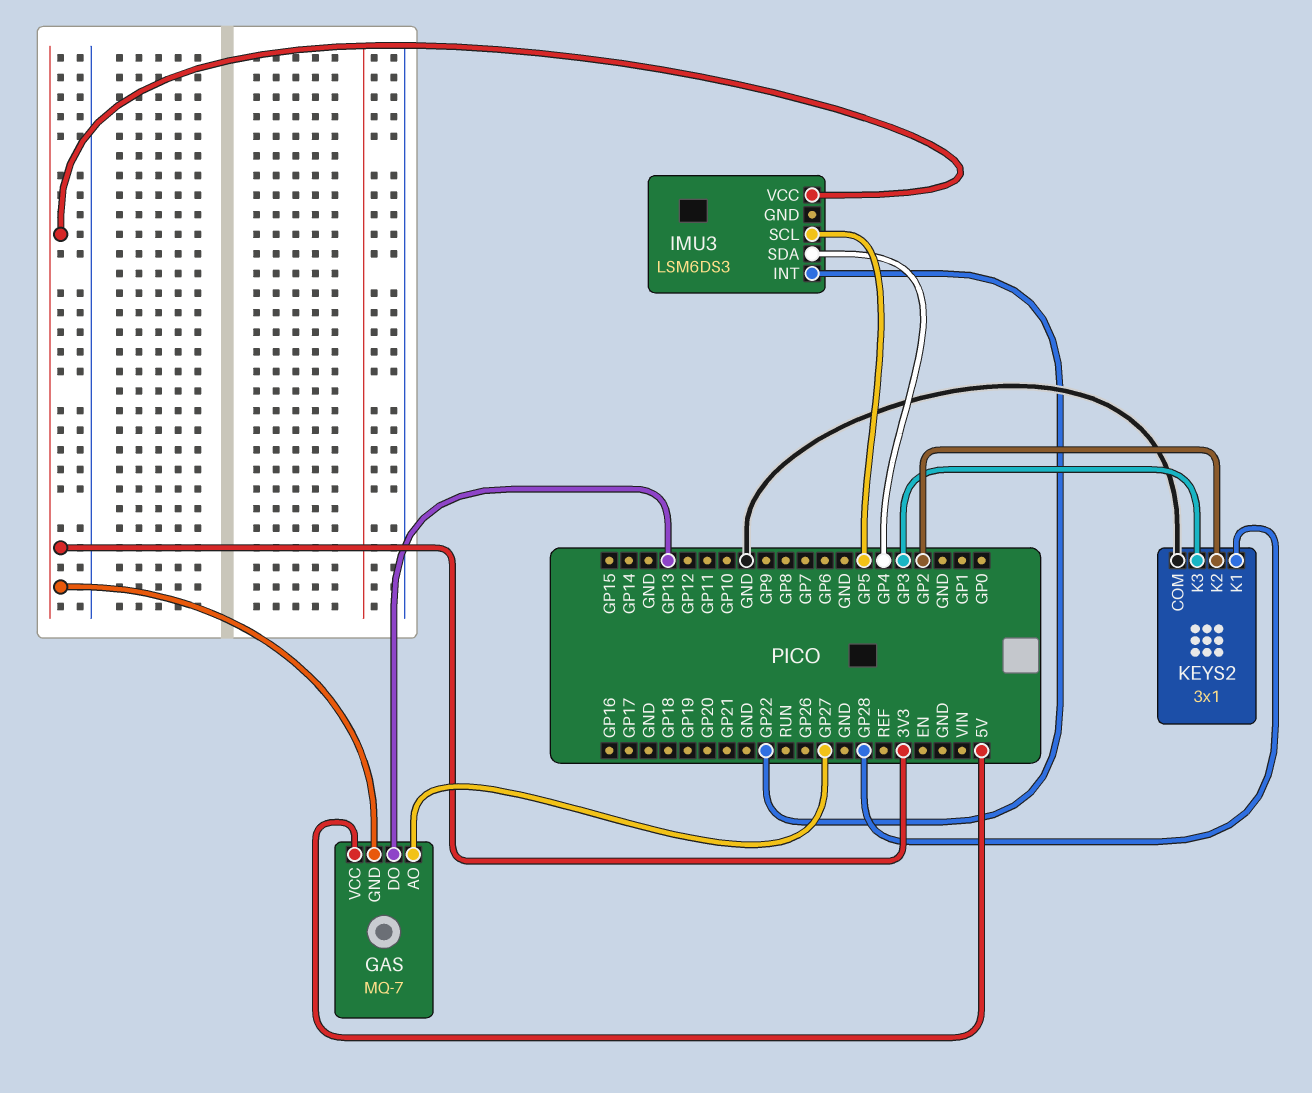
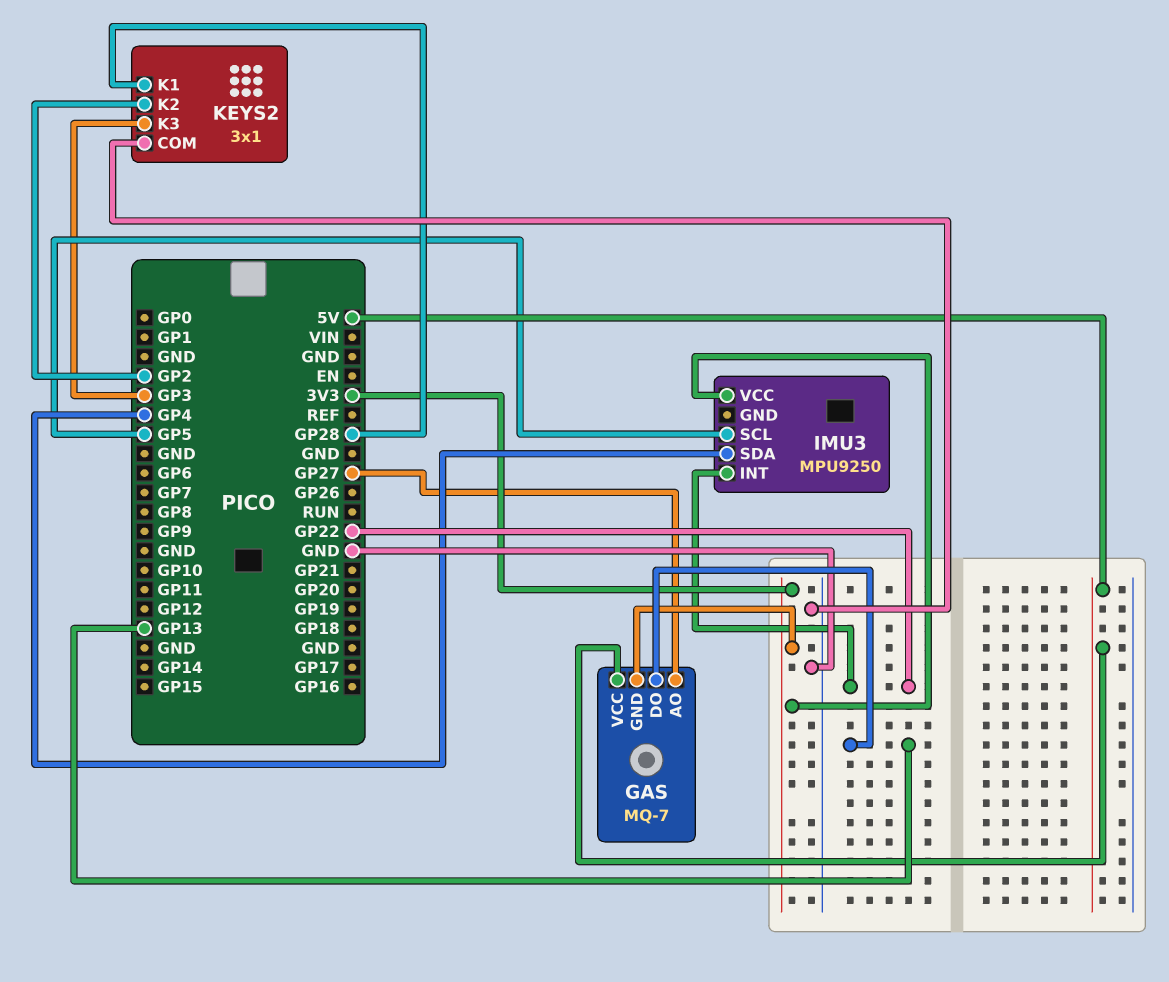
IMU3: LSM6DS3 -> MPU9250

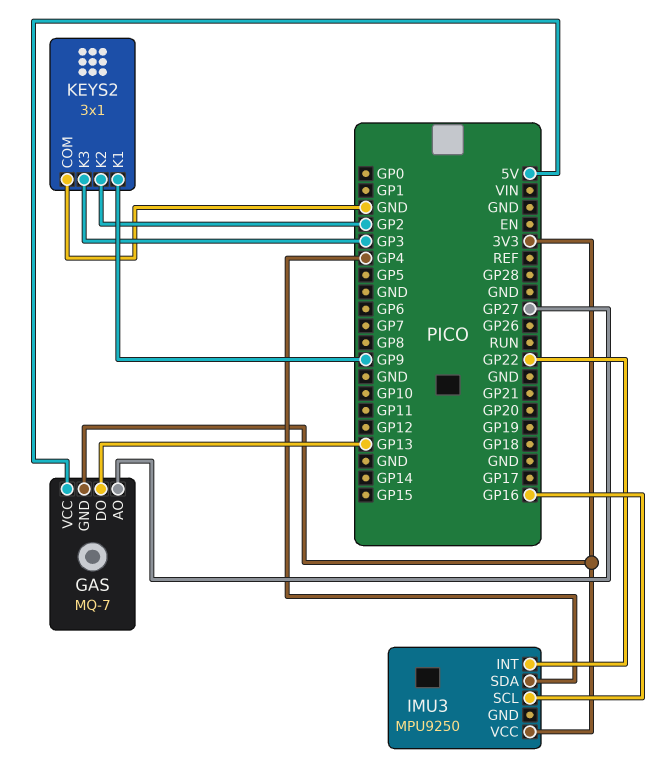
IMU3 pin SCL: GP5 -> GP16
KEYS2 pin K1: GP28 -> GP9

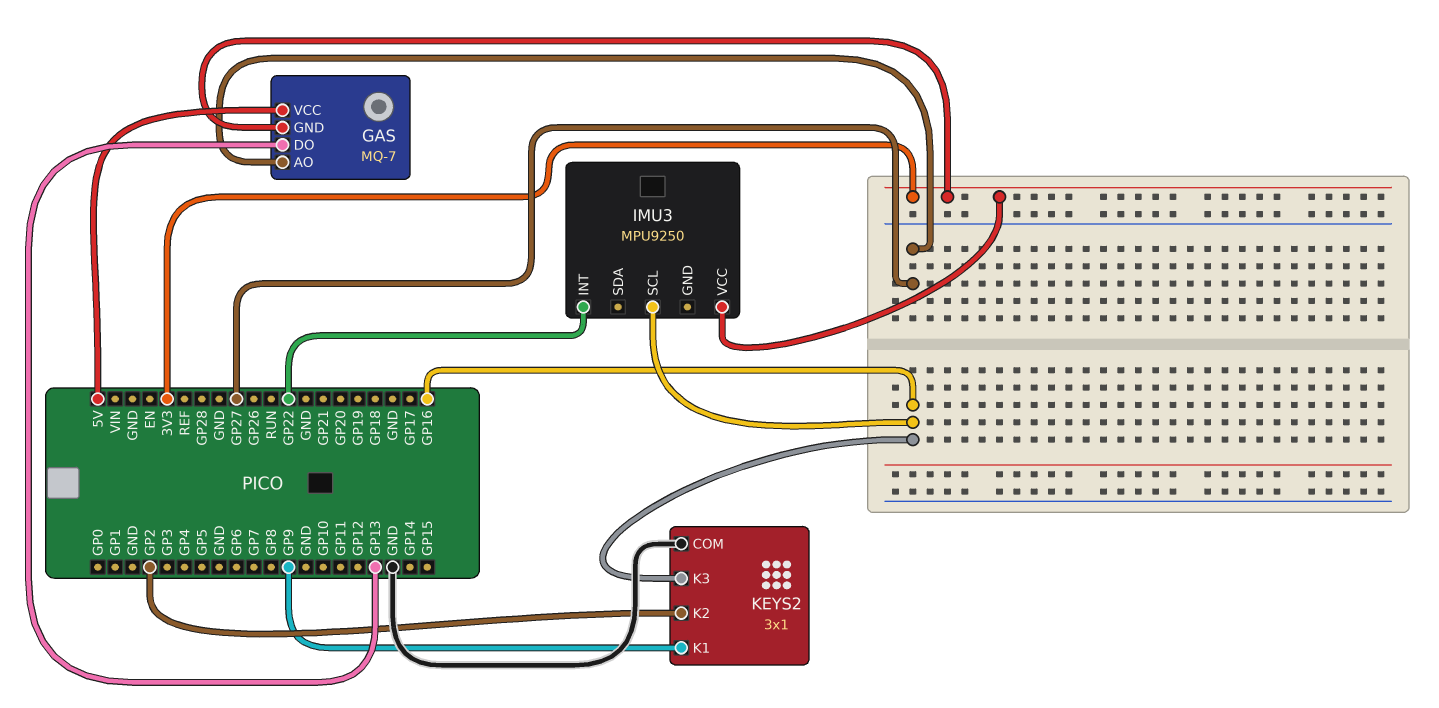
IMU3 pin SDA: GP4 -> none
KEYS2 pin K3: GP3 -> GP16

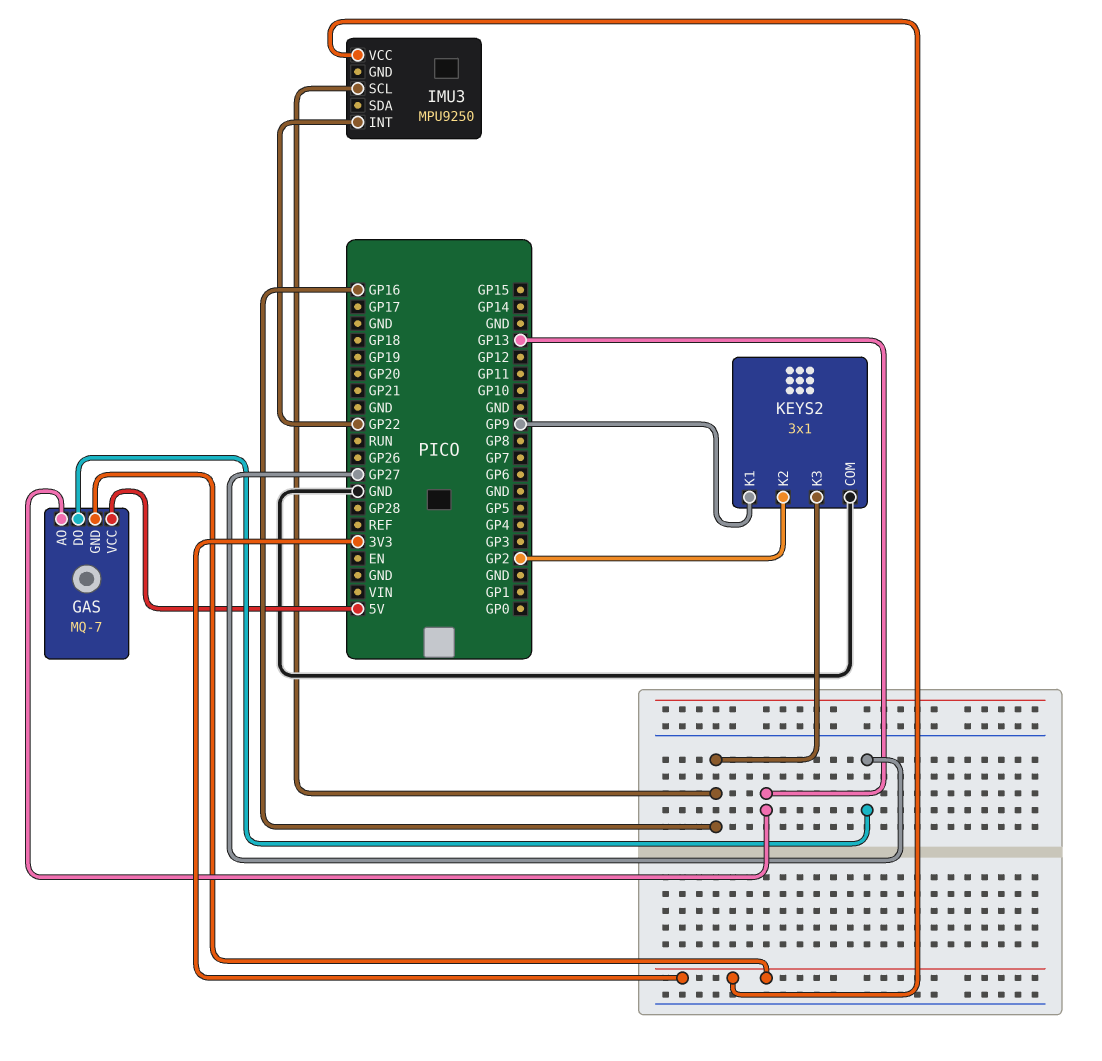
GAS pin AO: GP27 -> GP13
GAS pin DO: GP13 -> GP27

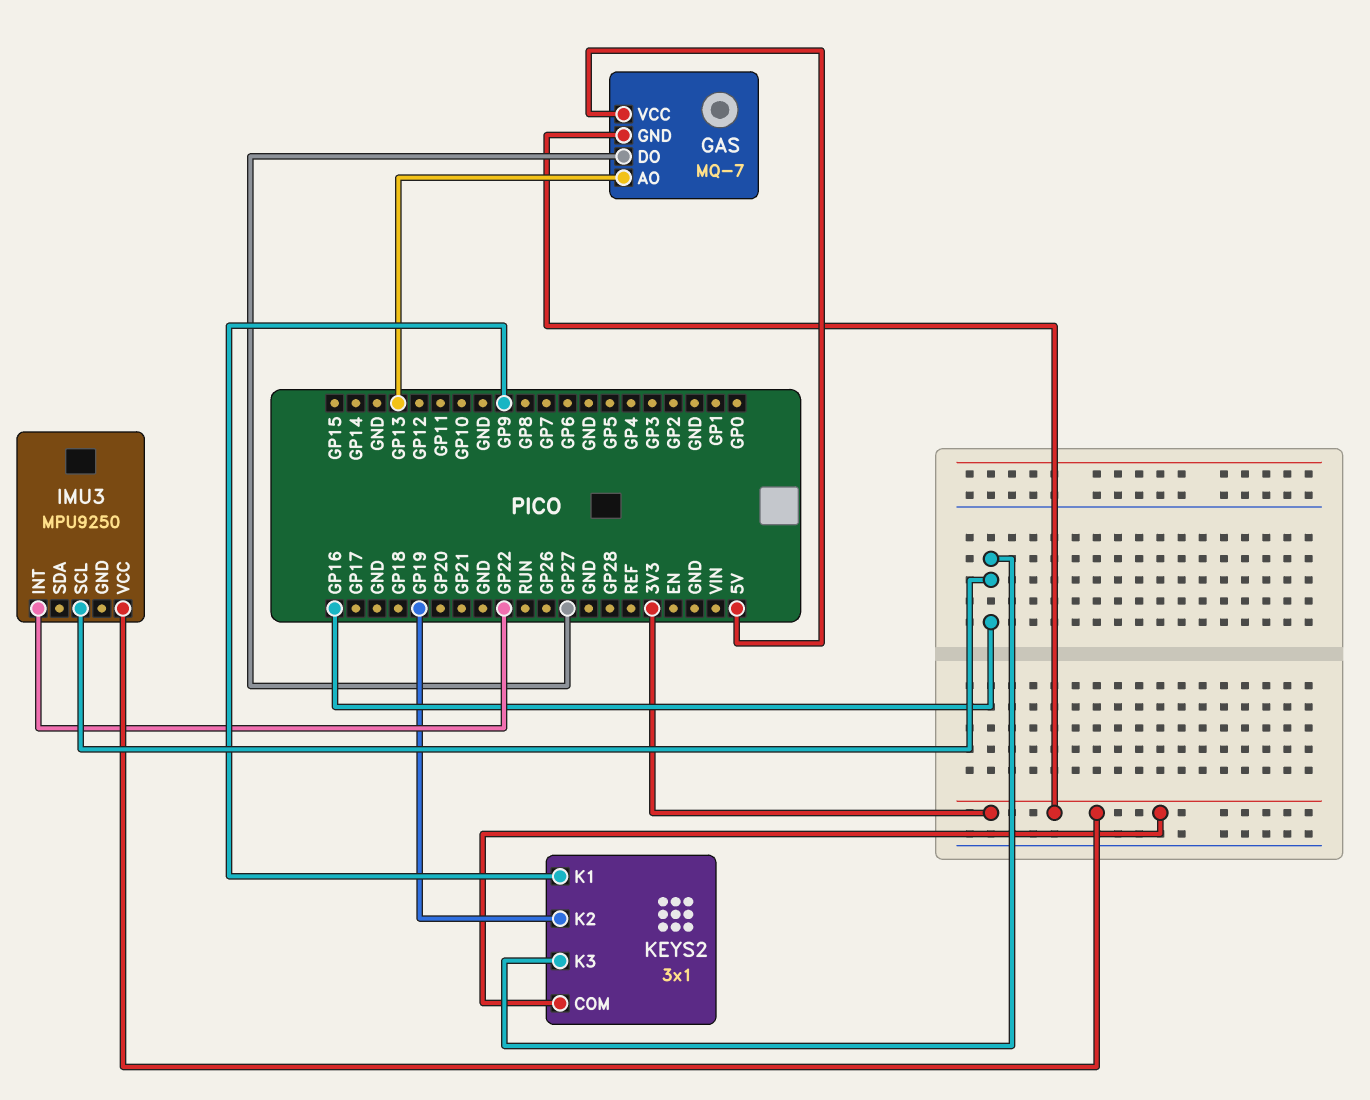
KEYS2 pin COM: GND -> 3V3
KEYS2 pin K2: GP2 -> GP19

